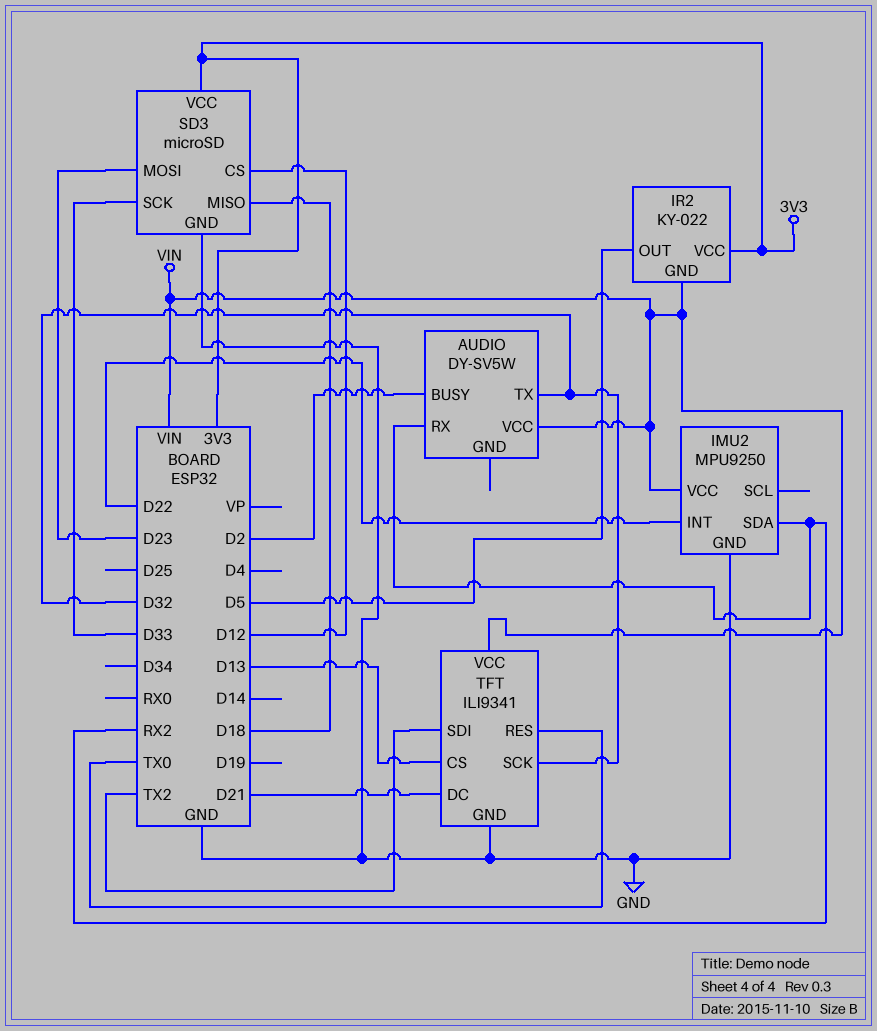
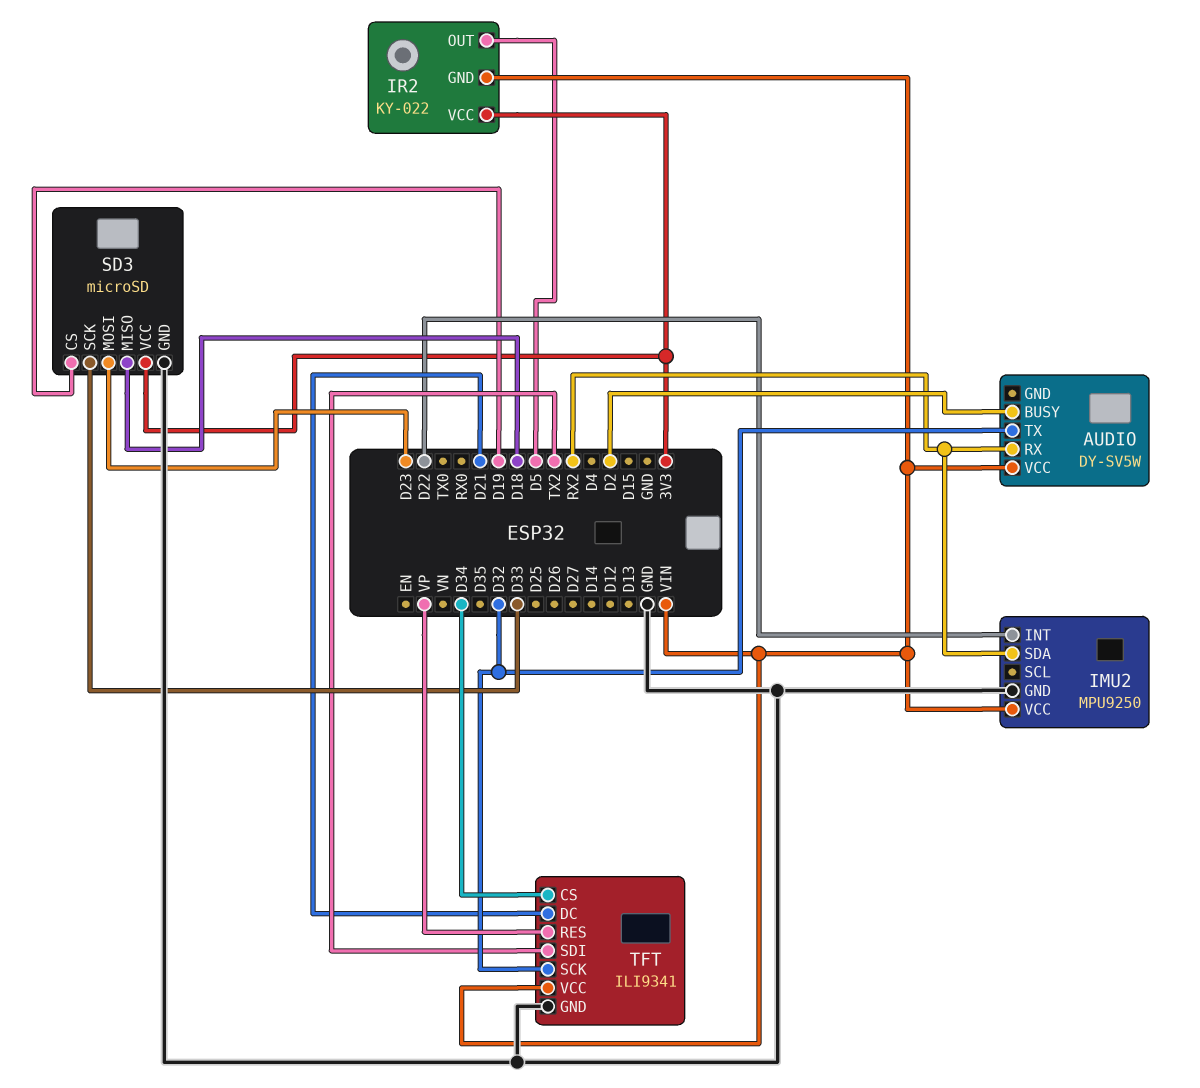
SD3 pin CS: D12 -> D19
TFT pin CS: D13 -> D34
TFT pin RES: TX0 -> VP

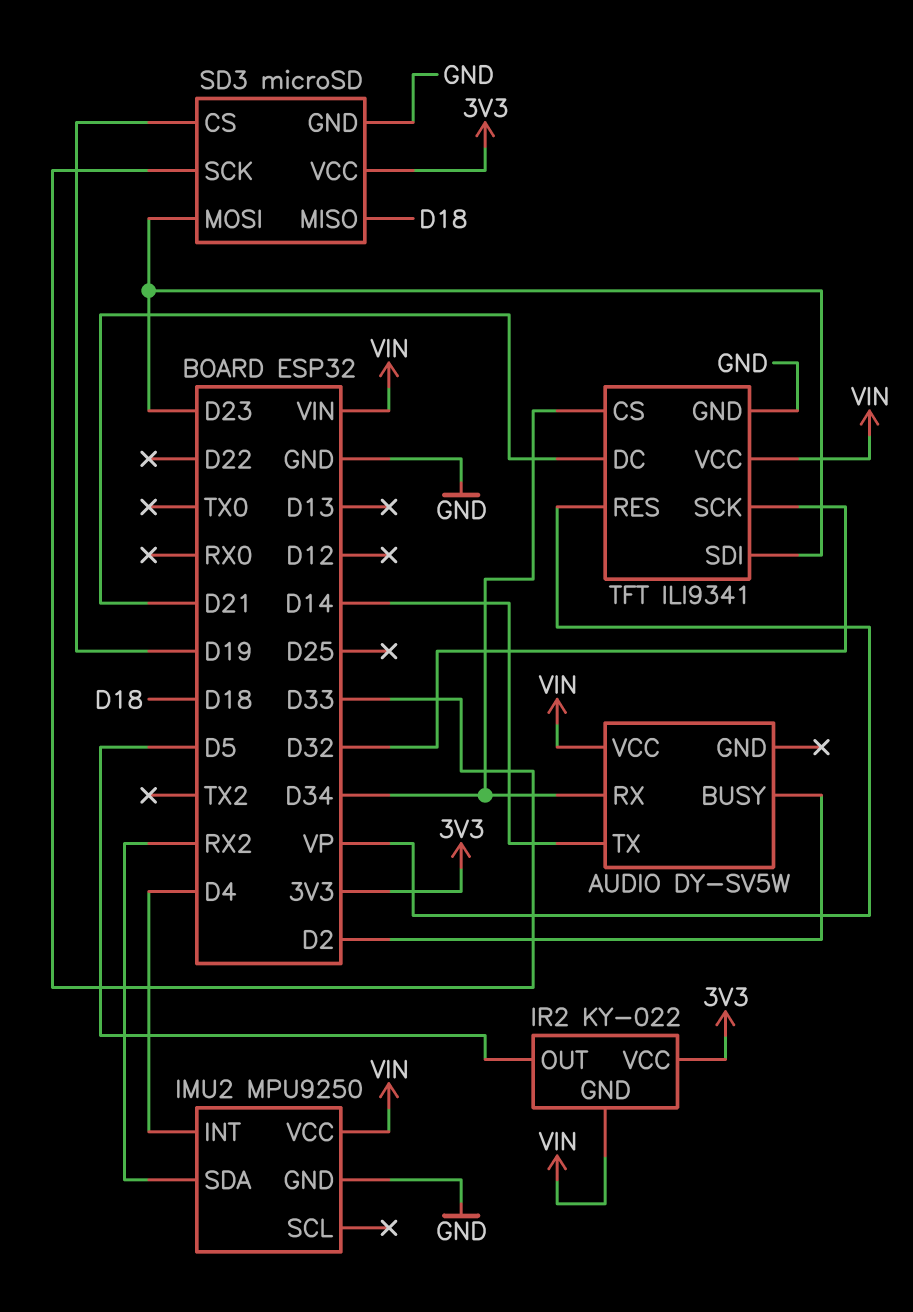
AUDIO pin RX: RX2 -> D34
AUDIO pin TX: D32 -> D14
IMU2 pin INT: D22 -> D4
TFT pin SDI: TX2 -> D23

